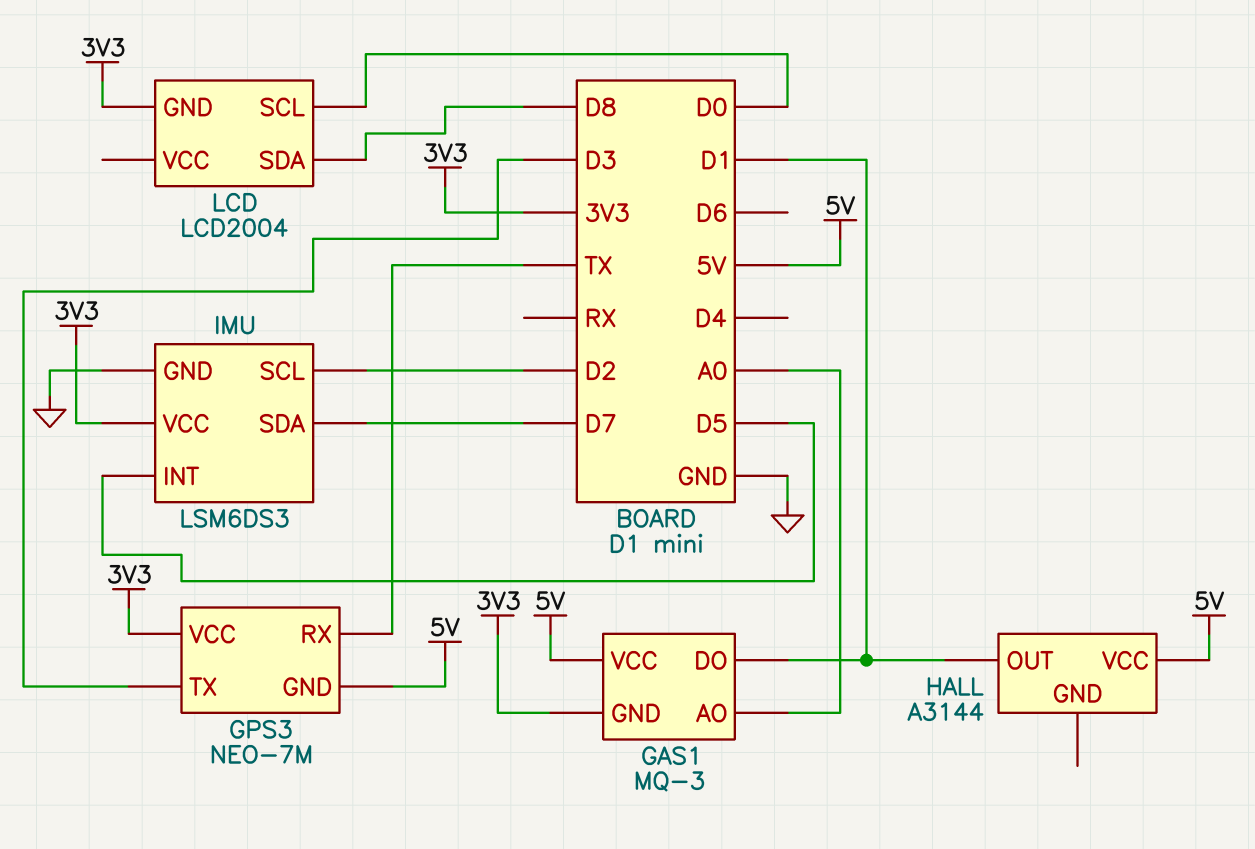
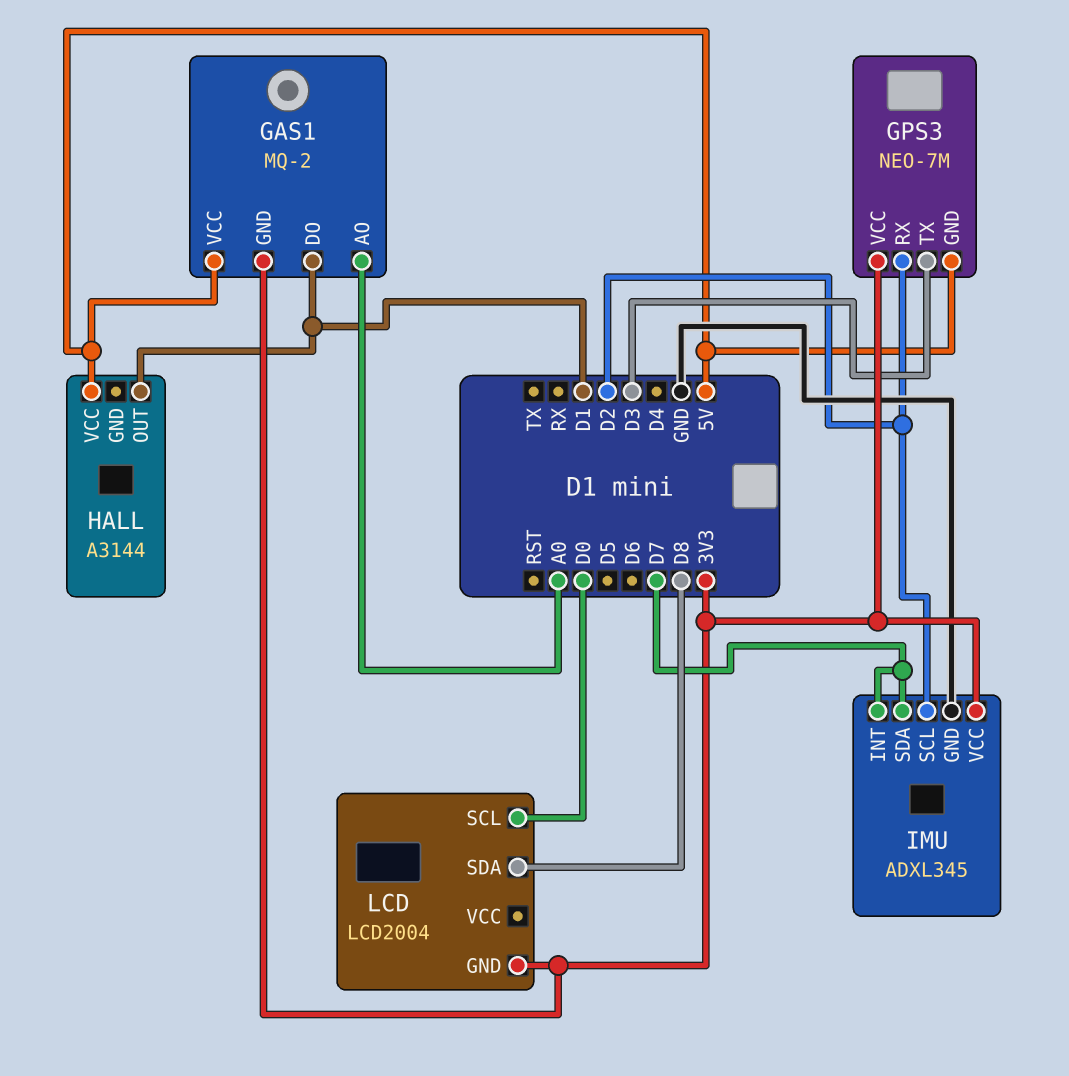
GAS1: MQ-3 -> MQ-2
GPS3 pin RX: TX -> D2
IMU: LSM6DS3 -> ADXL345
IMU pin INT: D5 -> D7

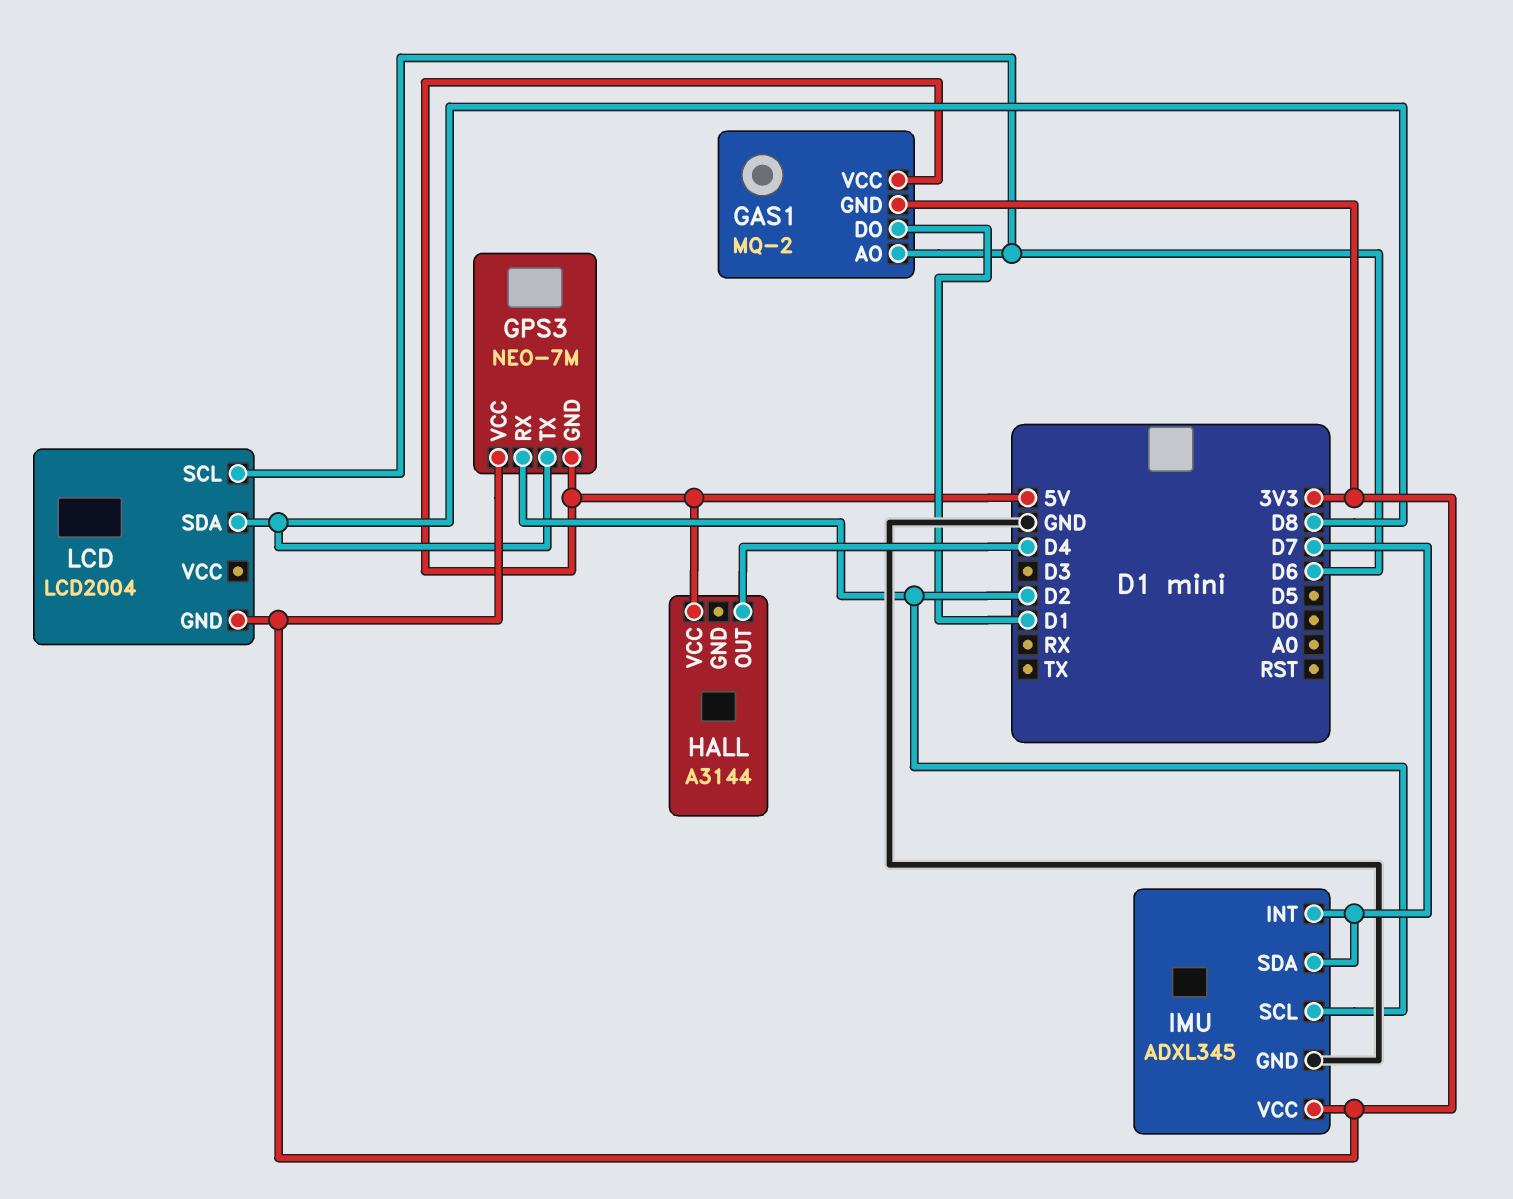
GAS1 pin AO: A0 -> D6
GPS3 pin TX: D3 -> D8
HALL pin OUT: D1 -> D4
LCD pin SCL: D0 -> D6

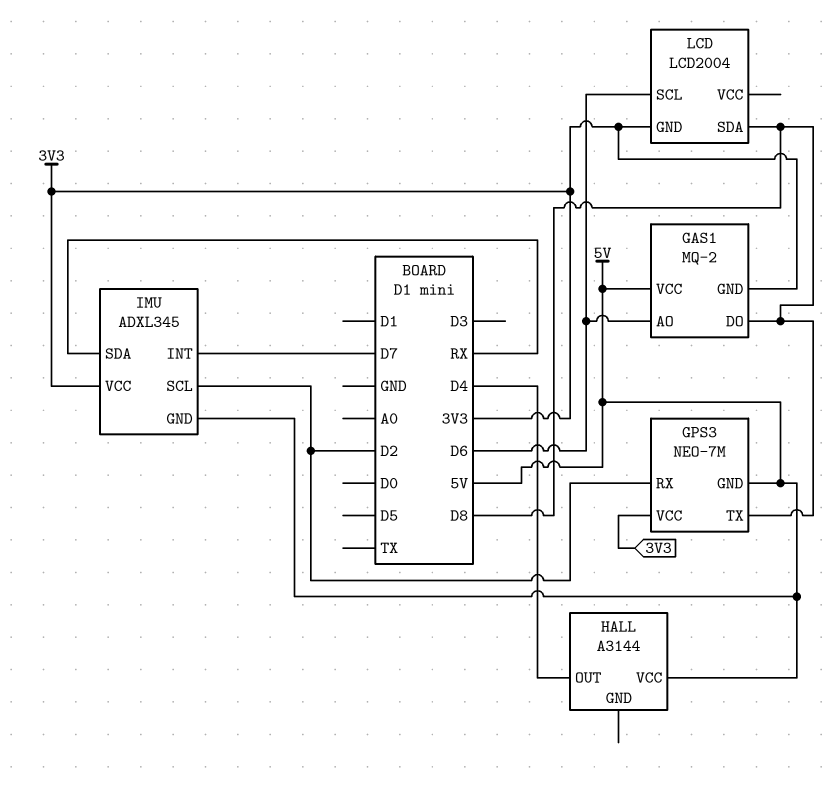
GAS1 pin DO: D1 -> D8
IMU pin GND: GND -> 5V
IMU pin SDA: D7 -> RX

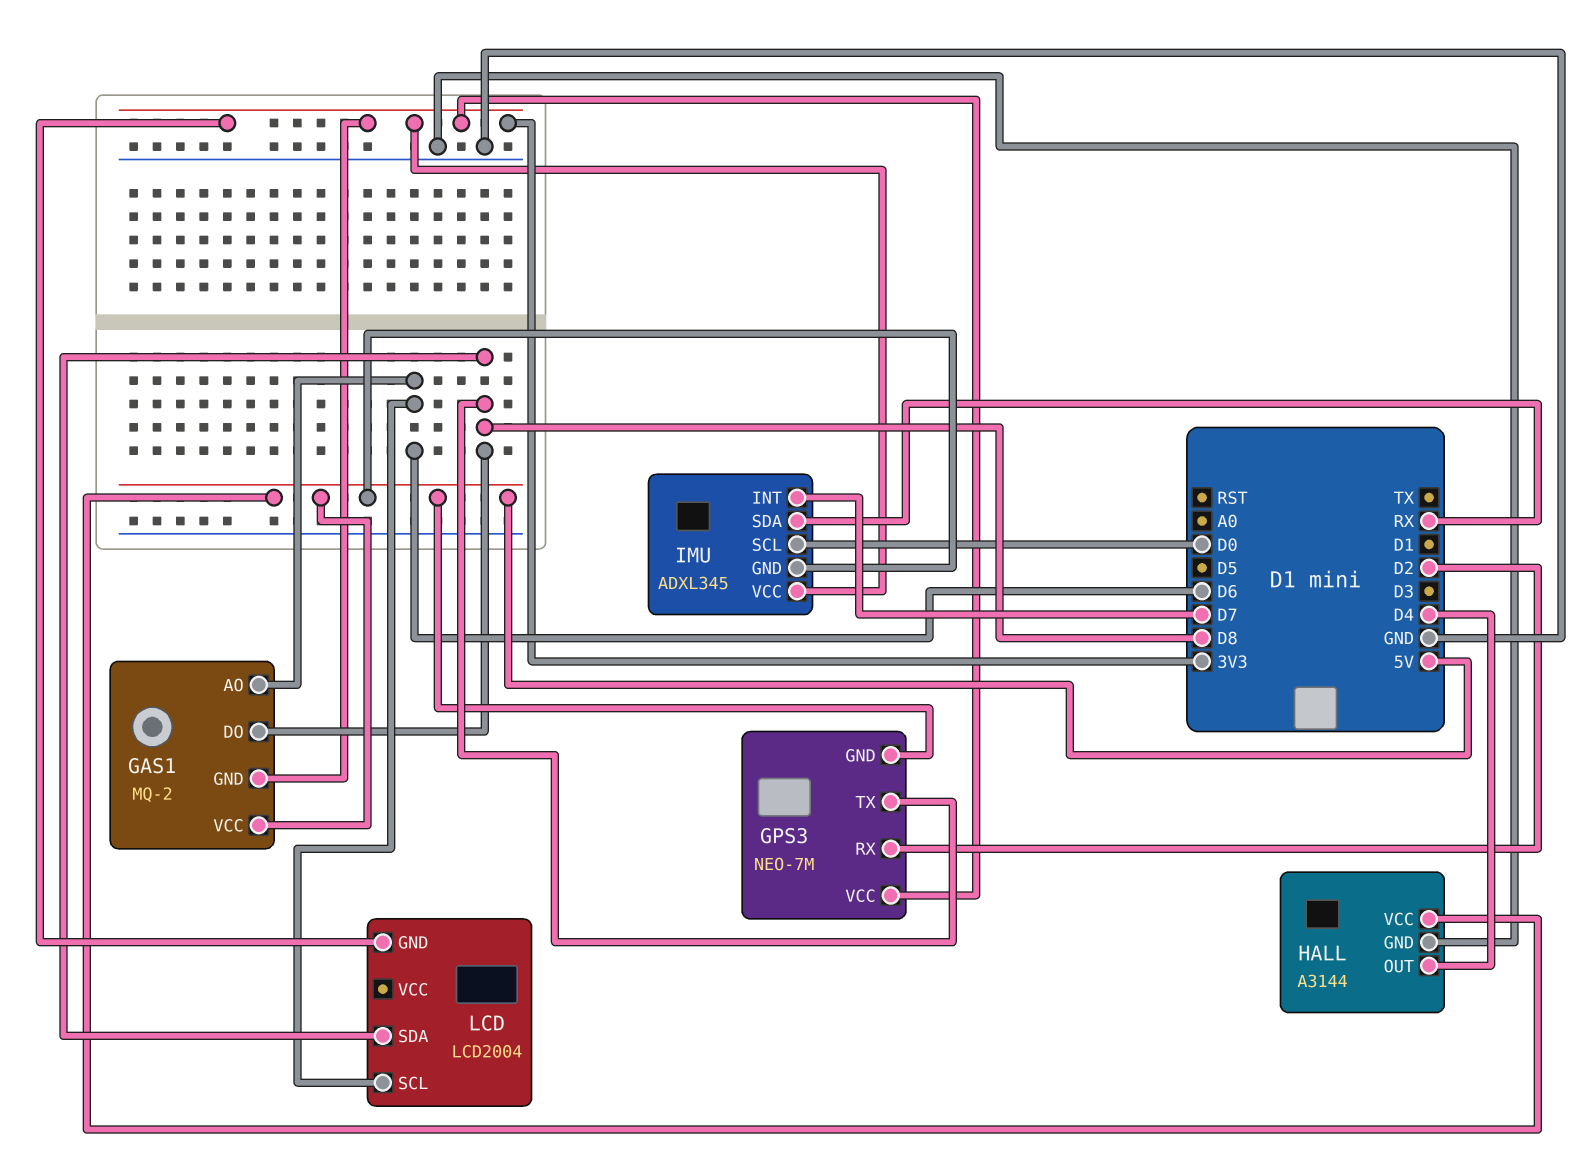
HALL pin GND: none -> GND
IMU pin SCL: D2 -> D0

